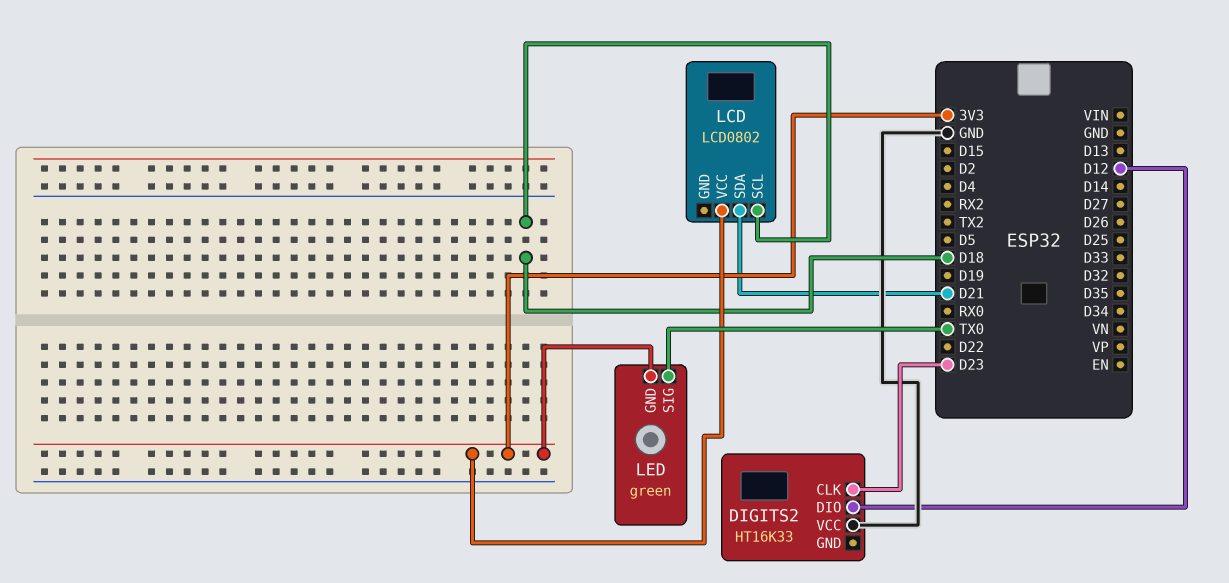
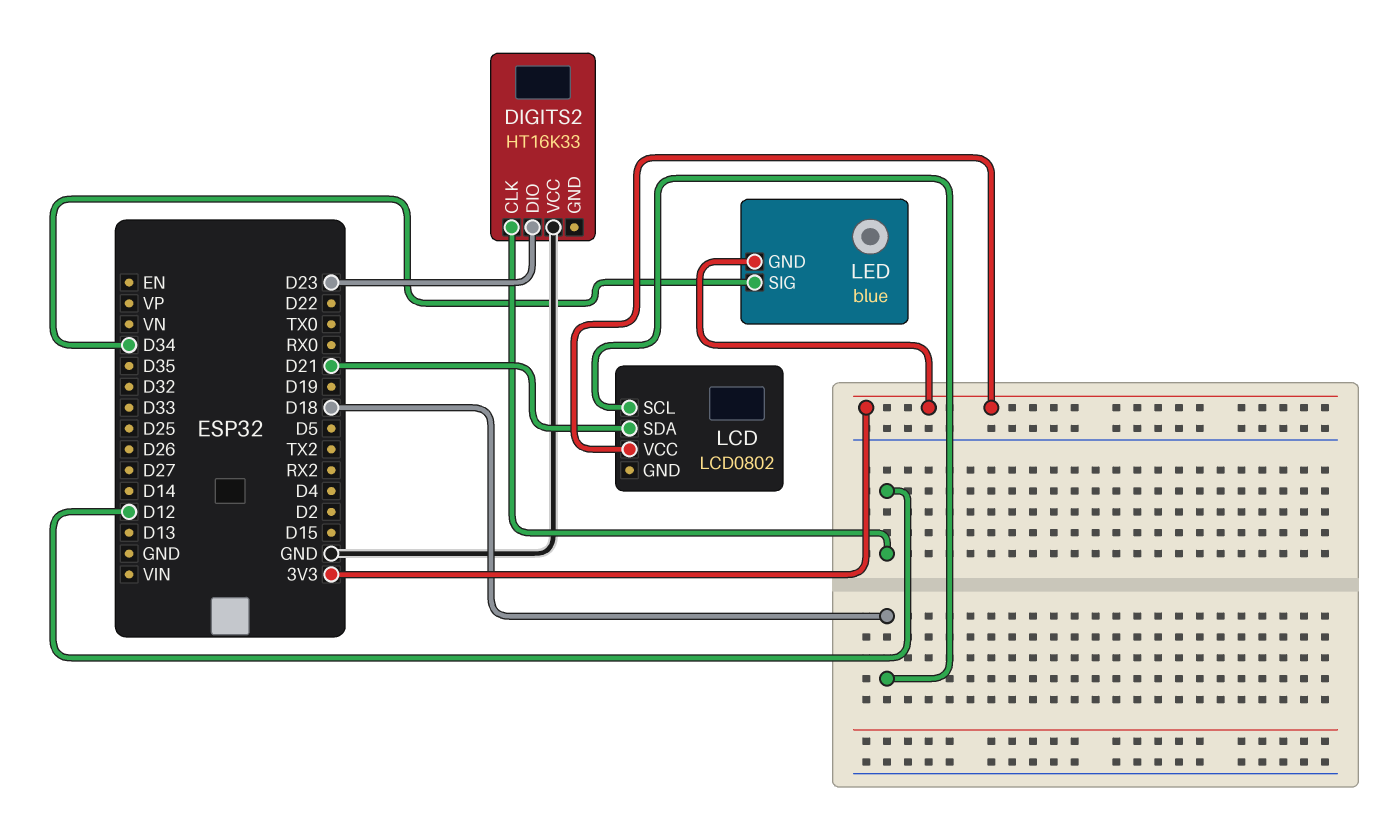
DIGITS2 pin CLK: D23 -> D12
DIGITS2 pin DIO: D12 -> D23
LED: green -> blue
LED pin SIG: TX0 -> D34

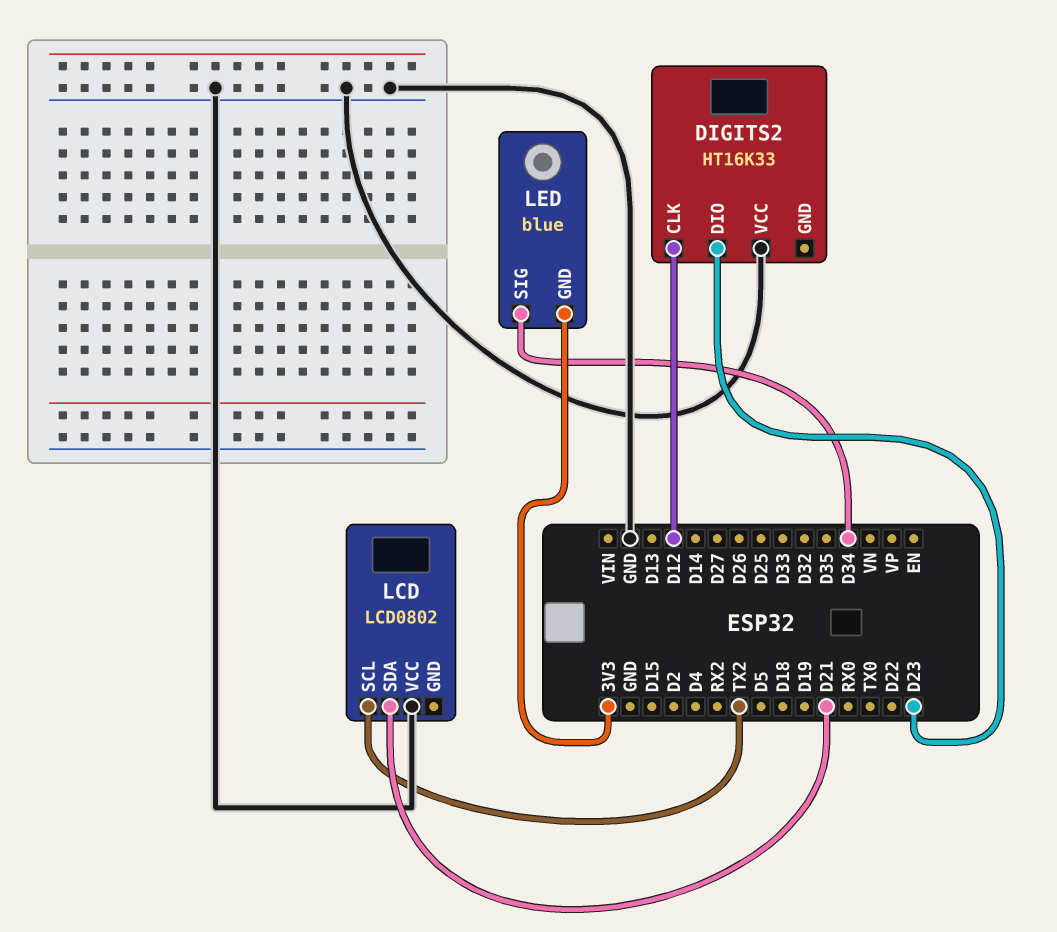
LCD pin SCL: D18 -> TX2
LCD pin VCC: 3V3 -> GND

